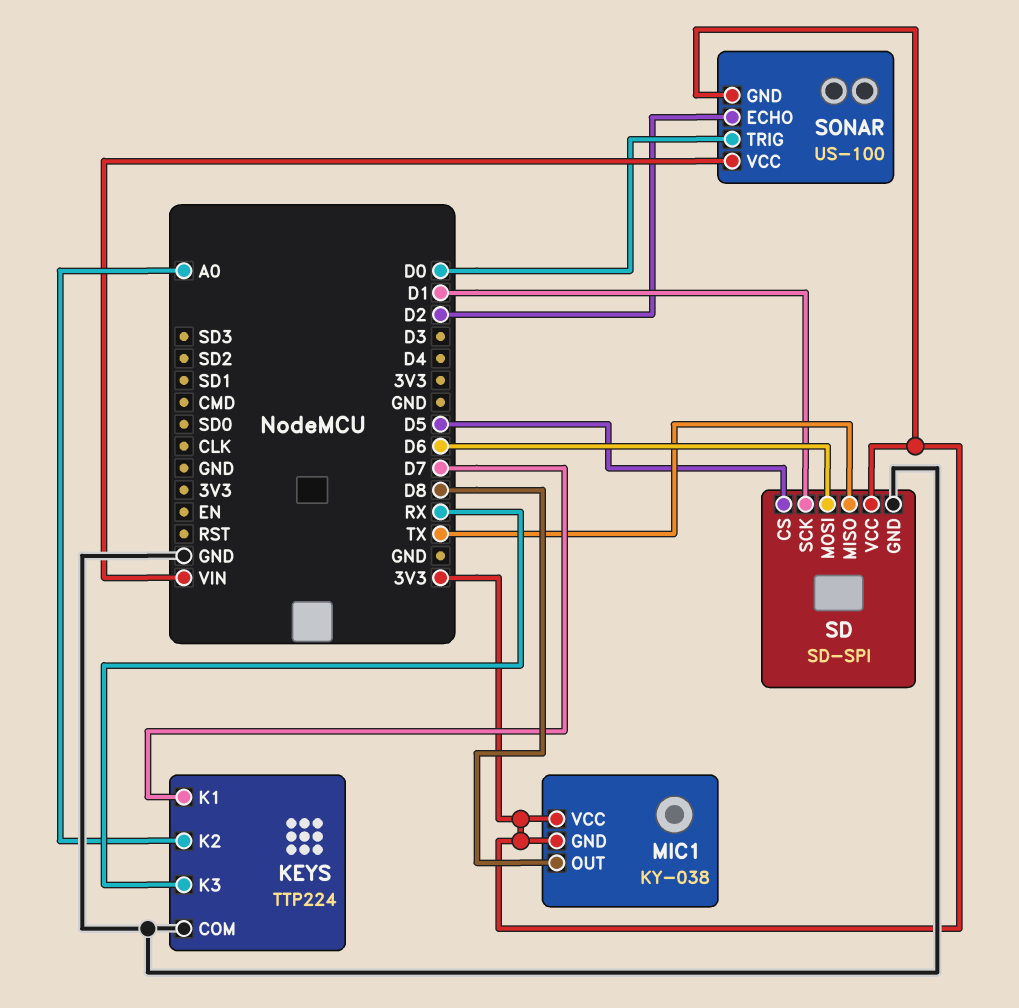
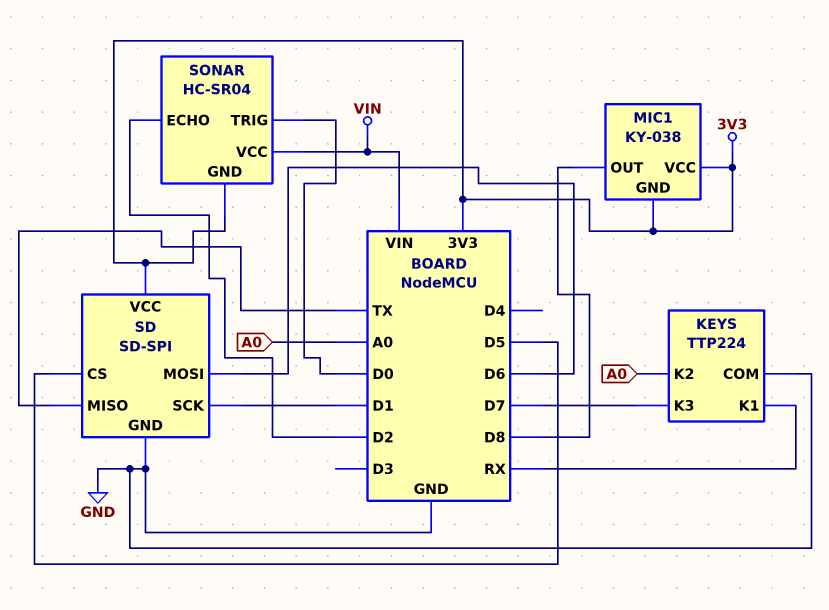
KEYS pin K1: D7 -> RX
KEYS pin K3: RX -> D7
SONAR: US-100 -> HC-SR04

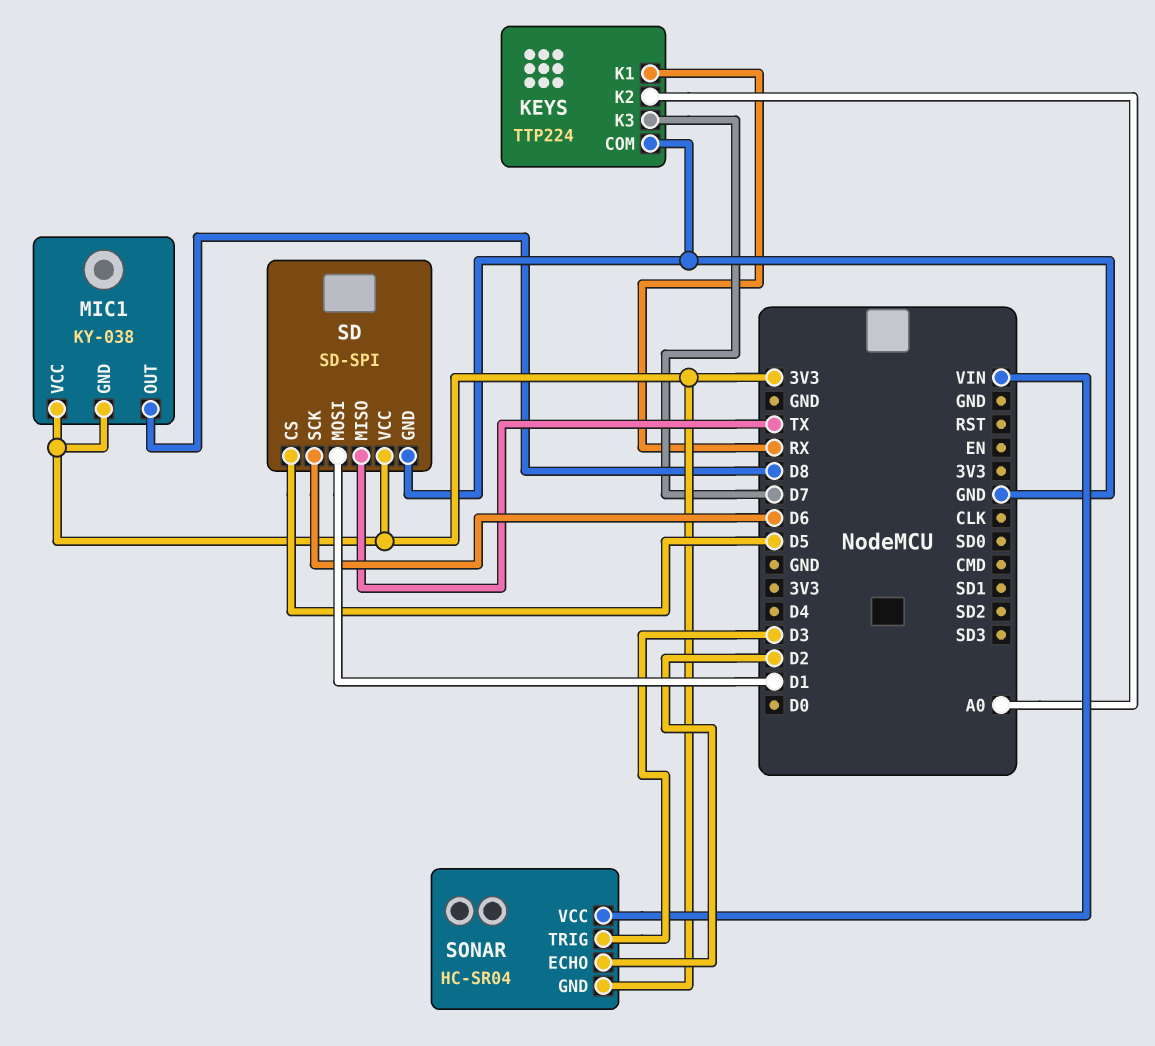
SD pin MOSI: D6 -> D1
SD pin SCK: D1 -> D6
SONAR pin TRIG: D0 -> D3

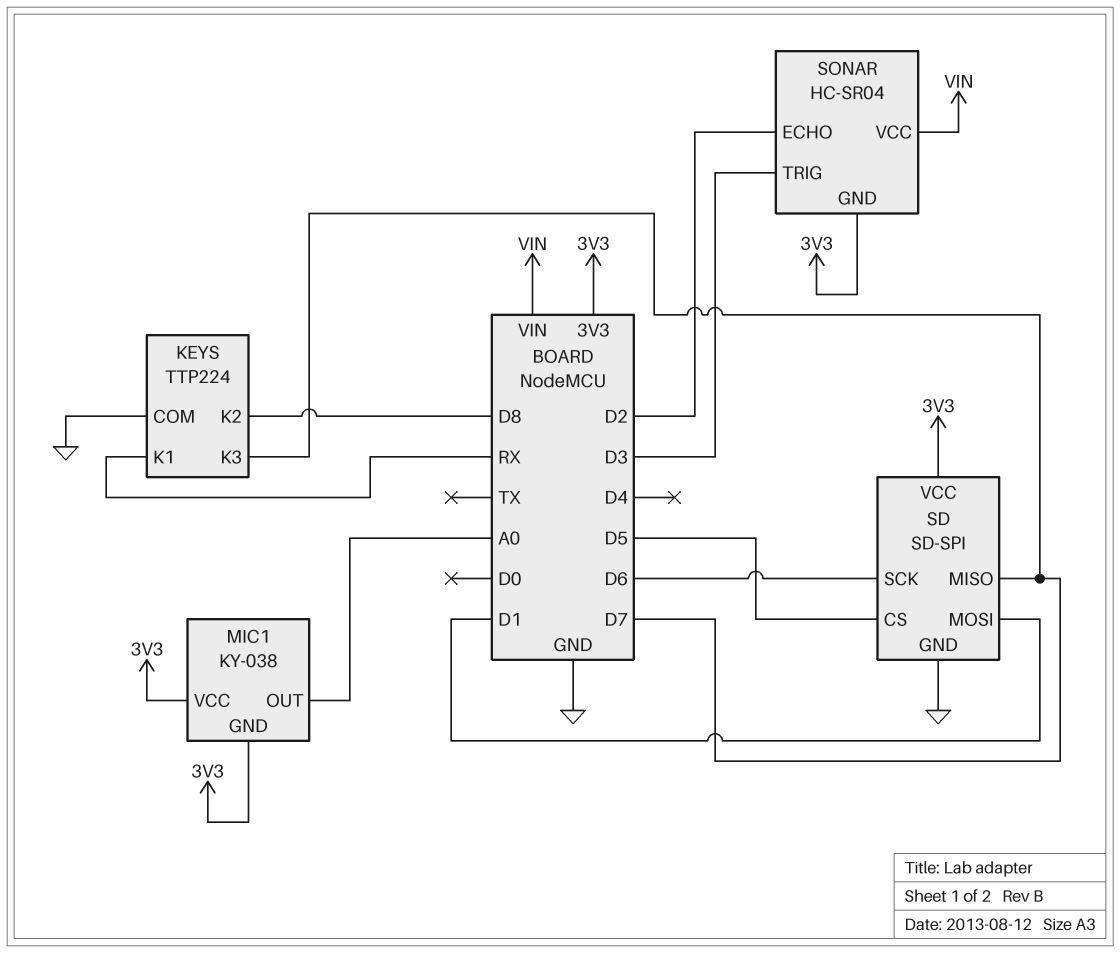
KEYS pin K2: A0 -> D8
MIC1 pin OUT: D8 -> A0
SD pin MISO: TX -> D7

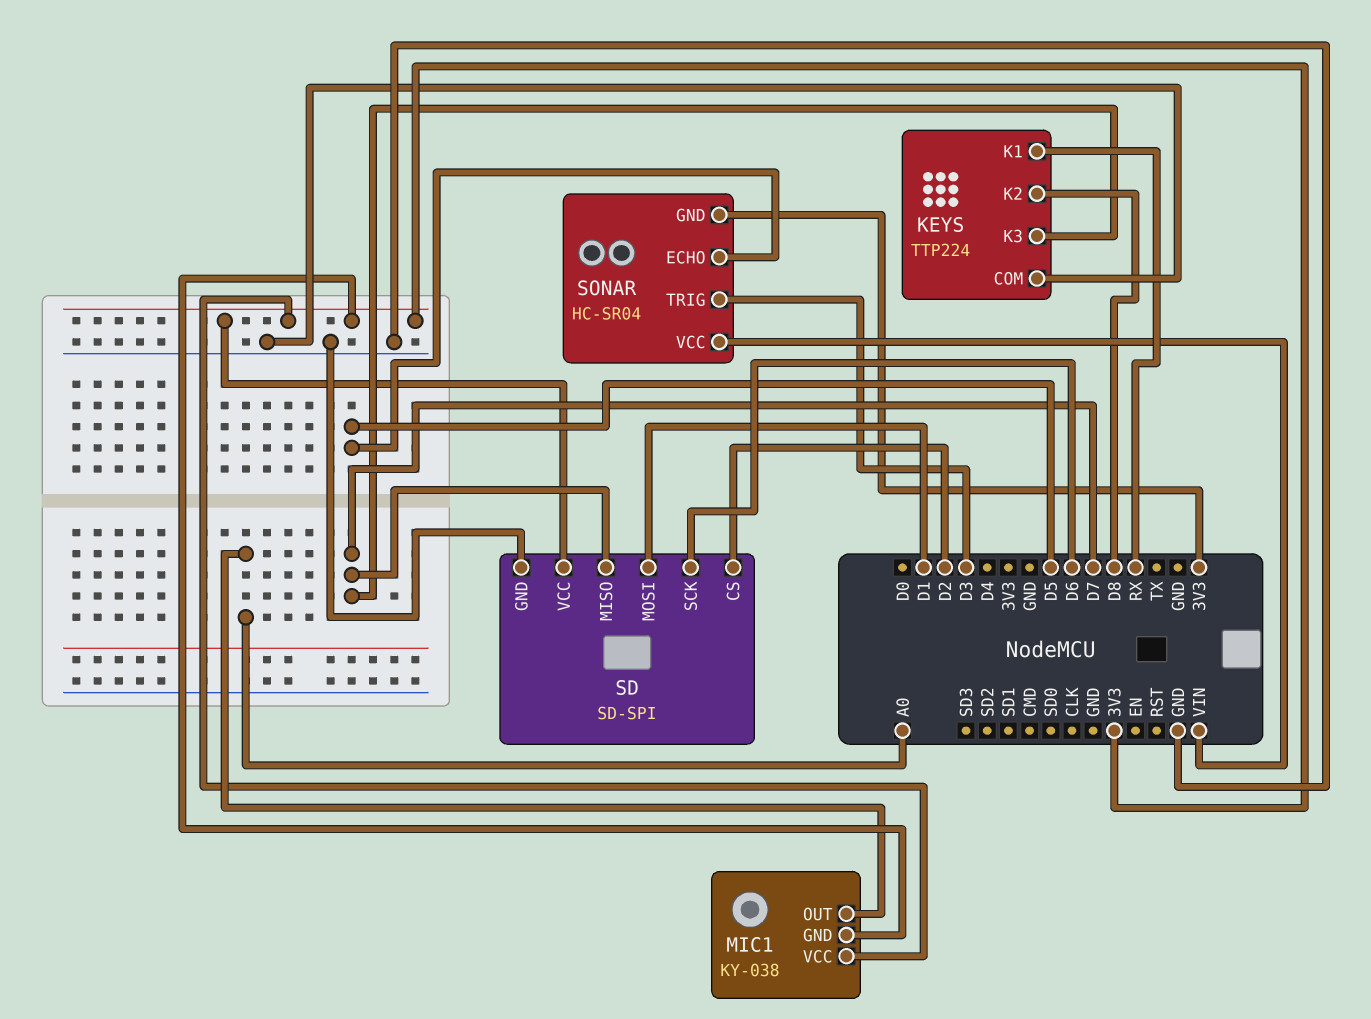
SD pin CS: D5 -> D2
SONAR pin ECHO: D2 -> D5

